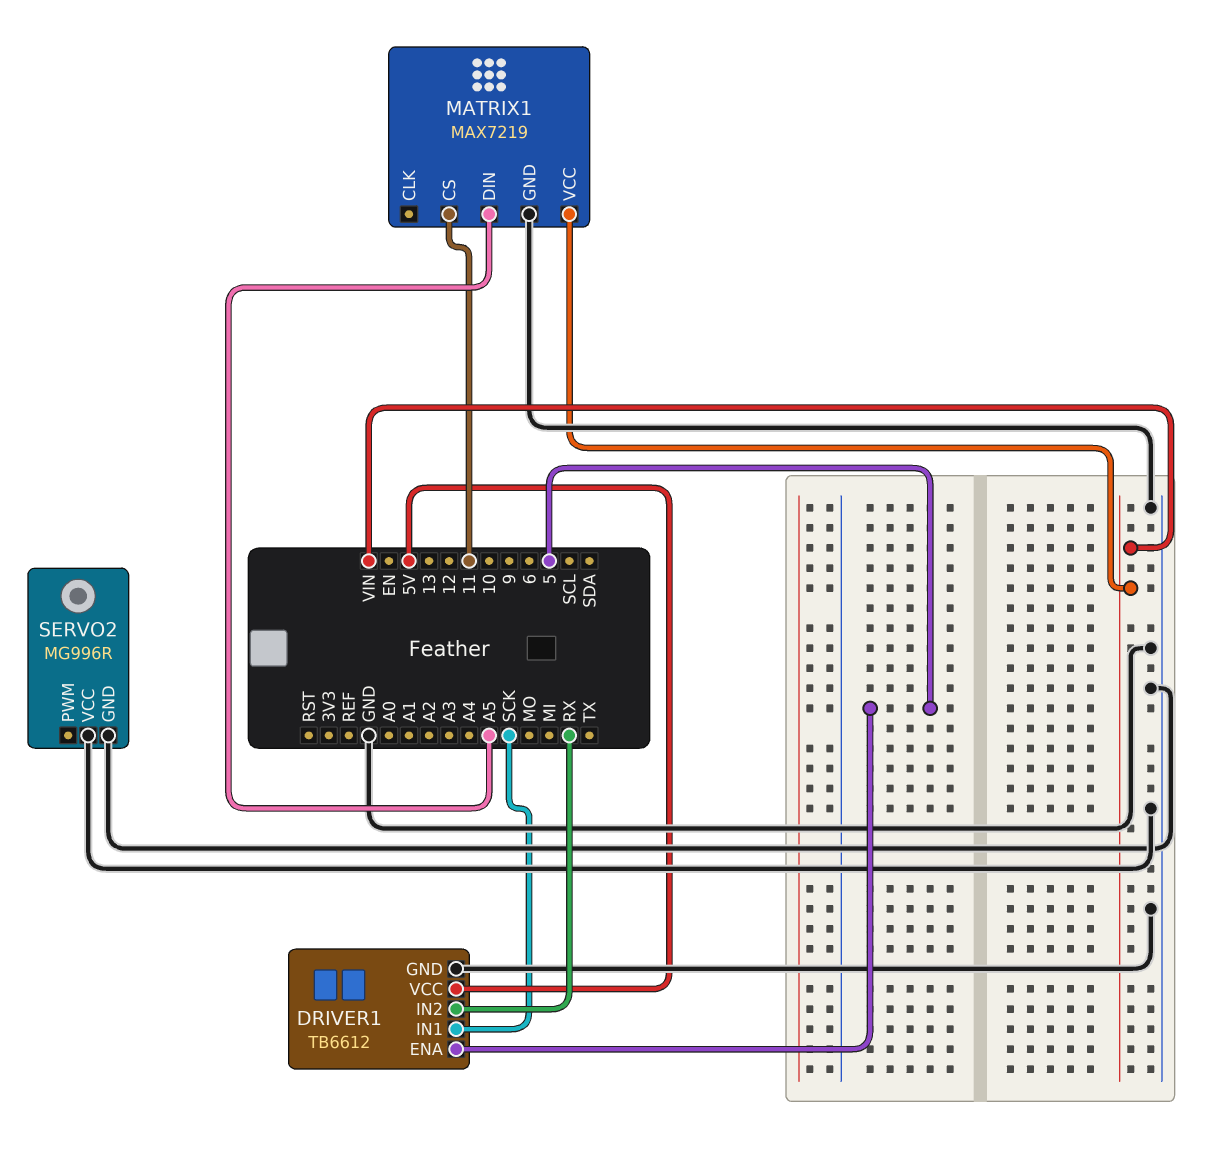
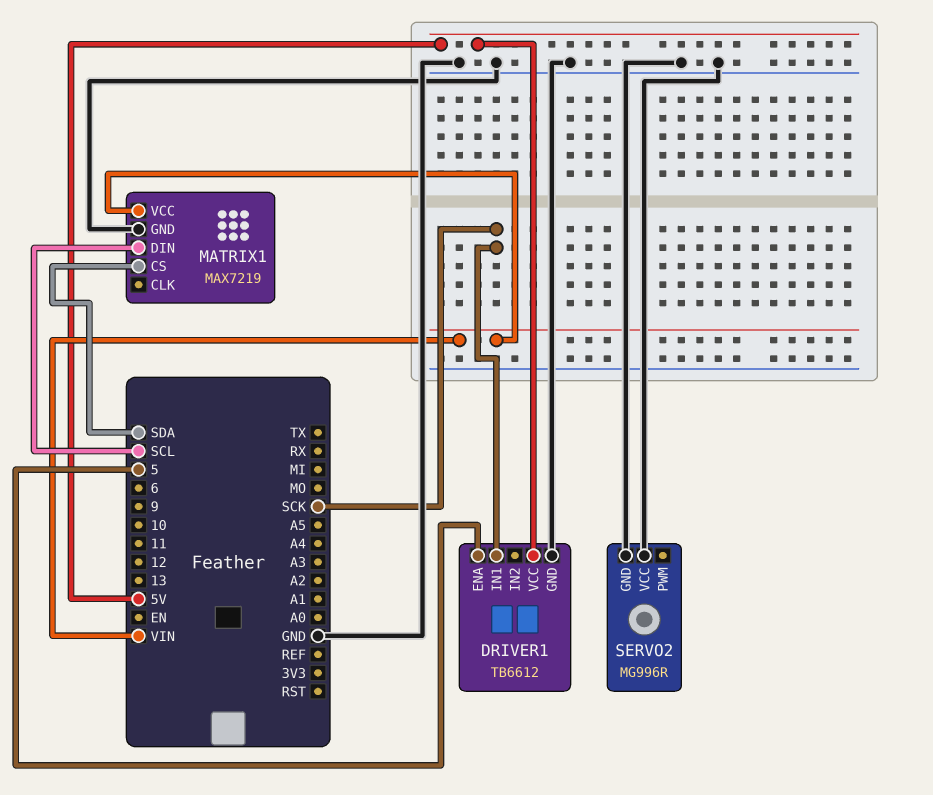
DRIVER1 pin IN2: RX -> none
MATRIX1 pin CS: 11 -> SDA
MATRIX1 pin DIN: A5 -> SCL

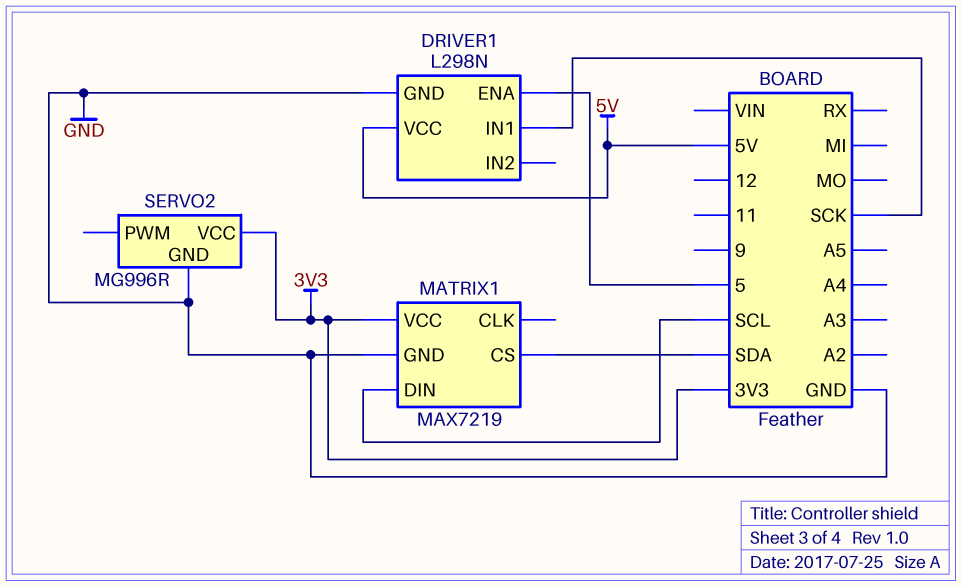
DRIVER1: TB6612 -> L298N
MATRIX1 pin VCC: VIN -> 3V3
SERVO2 pin VCC: GND -> 3V3

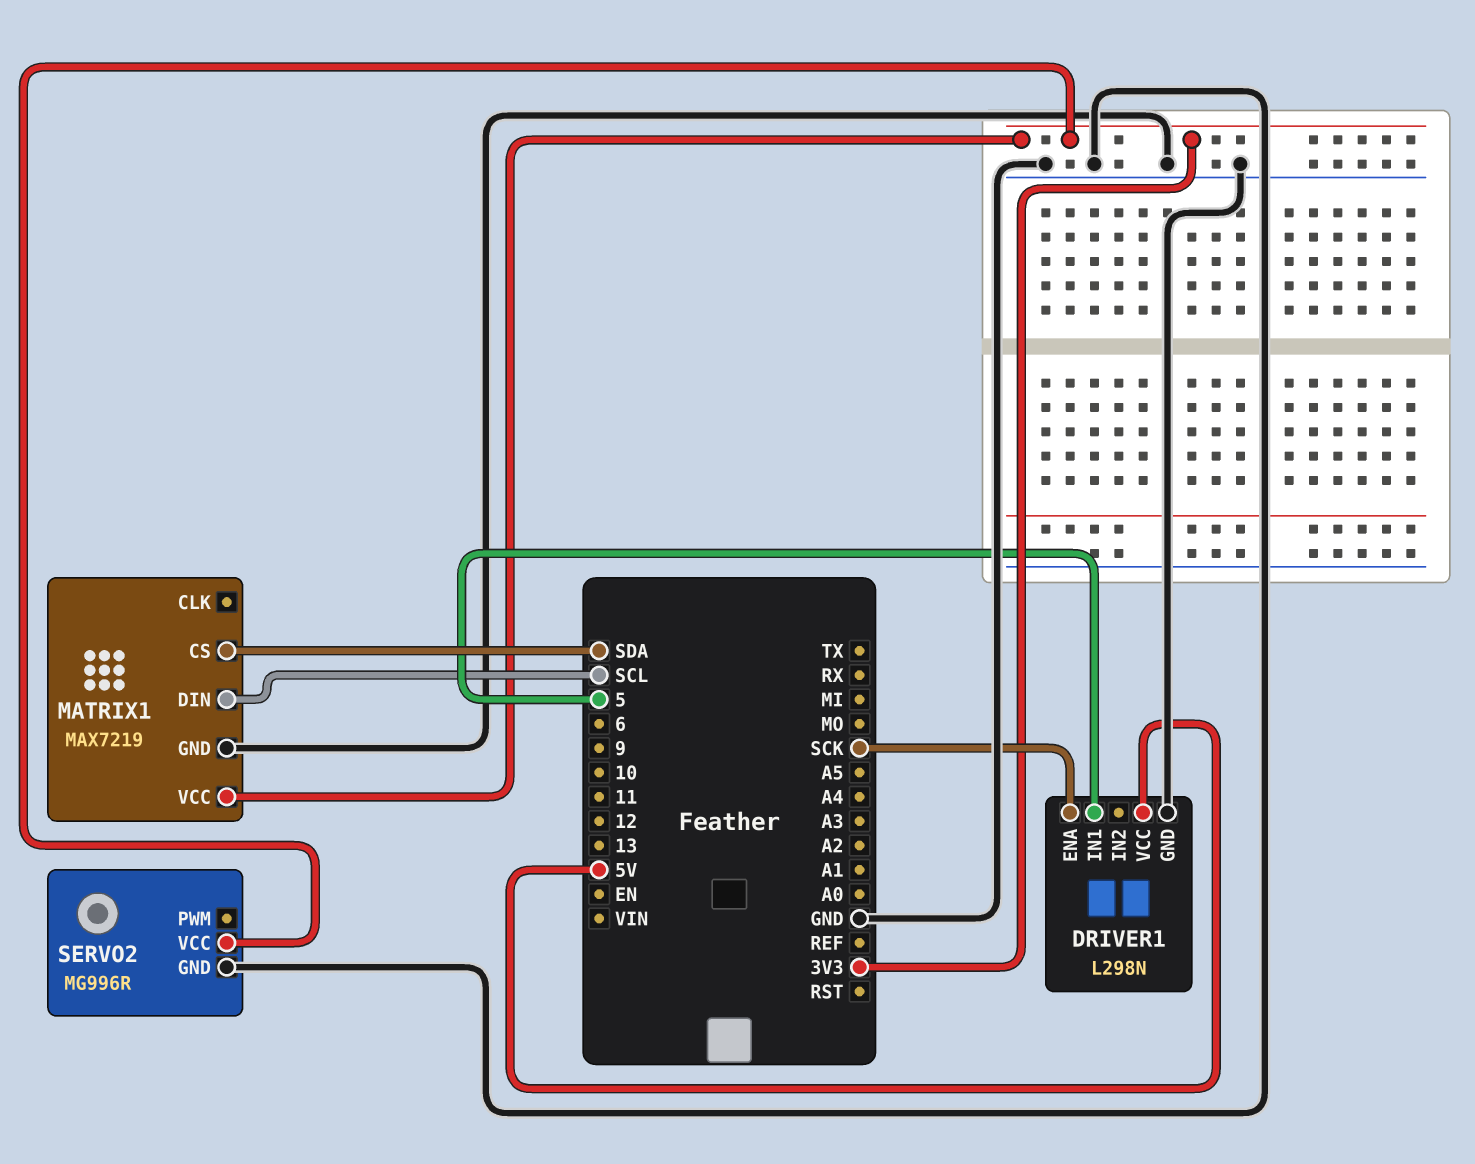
DRIVER1 pin ENA: 5 -> SCK
DRIVER1 pin IN1: SCK -> 5

